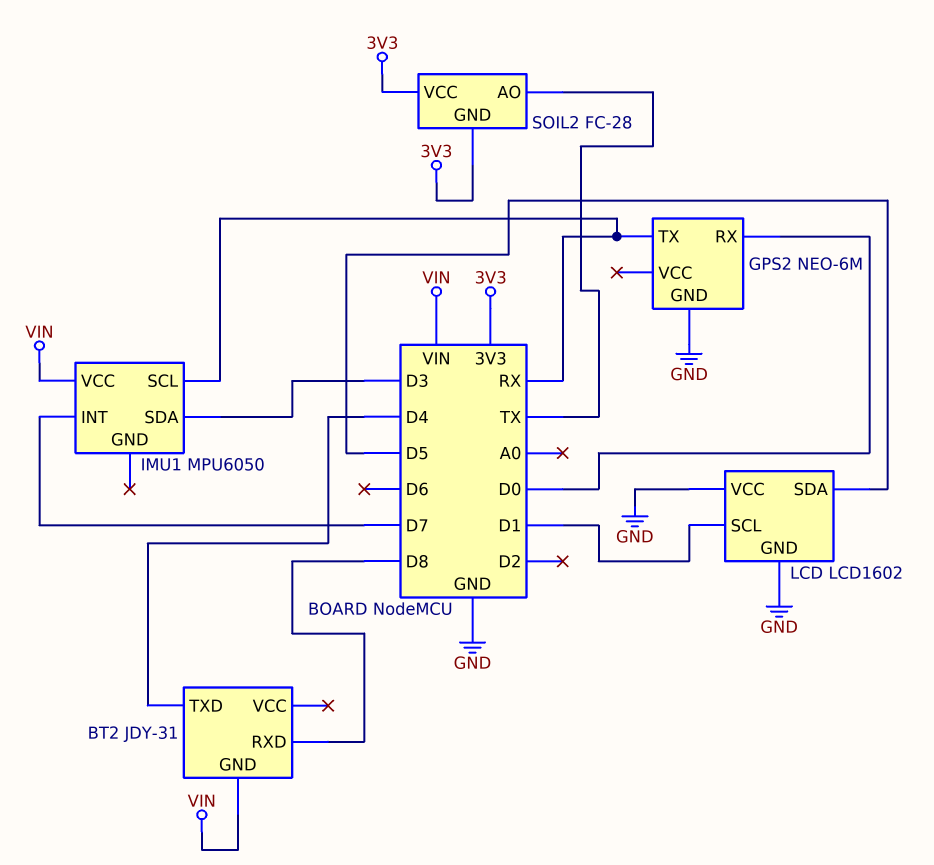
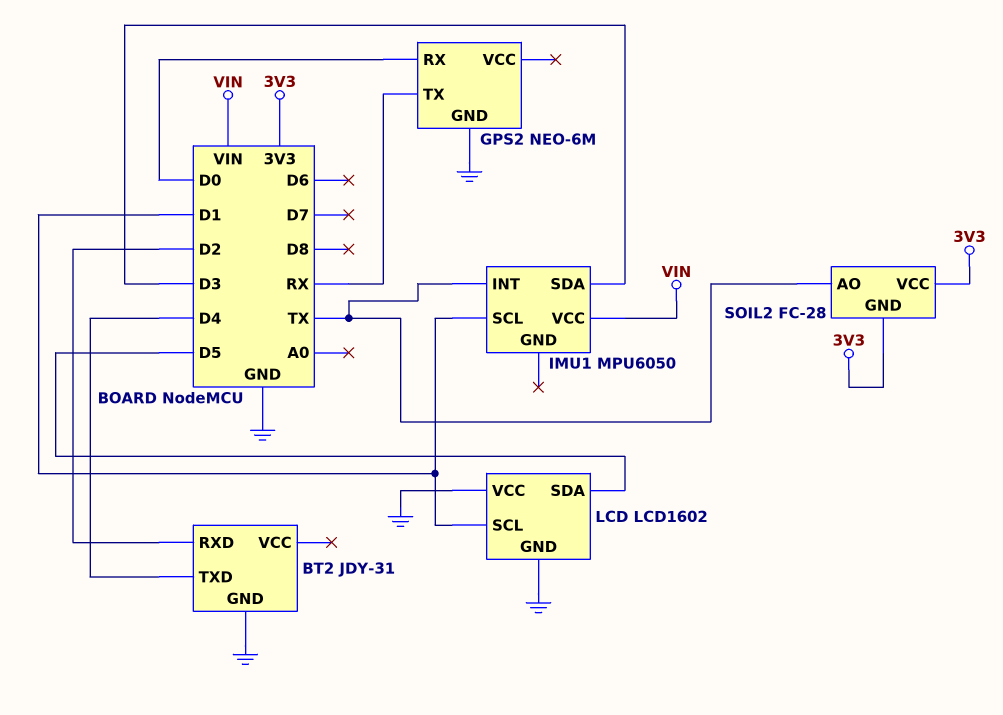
BT2 pin GND: VIN -> GND
BT2 pin RXD: D8 -> D2
IMU1 pin INT: D7 -> TX
IMU1 pin SCL: RX -> D1

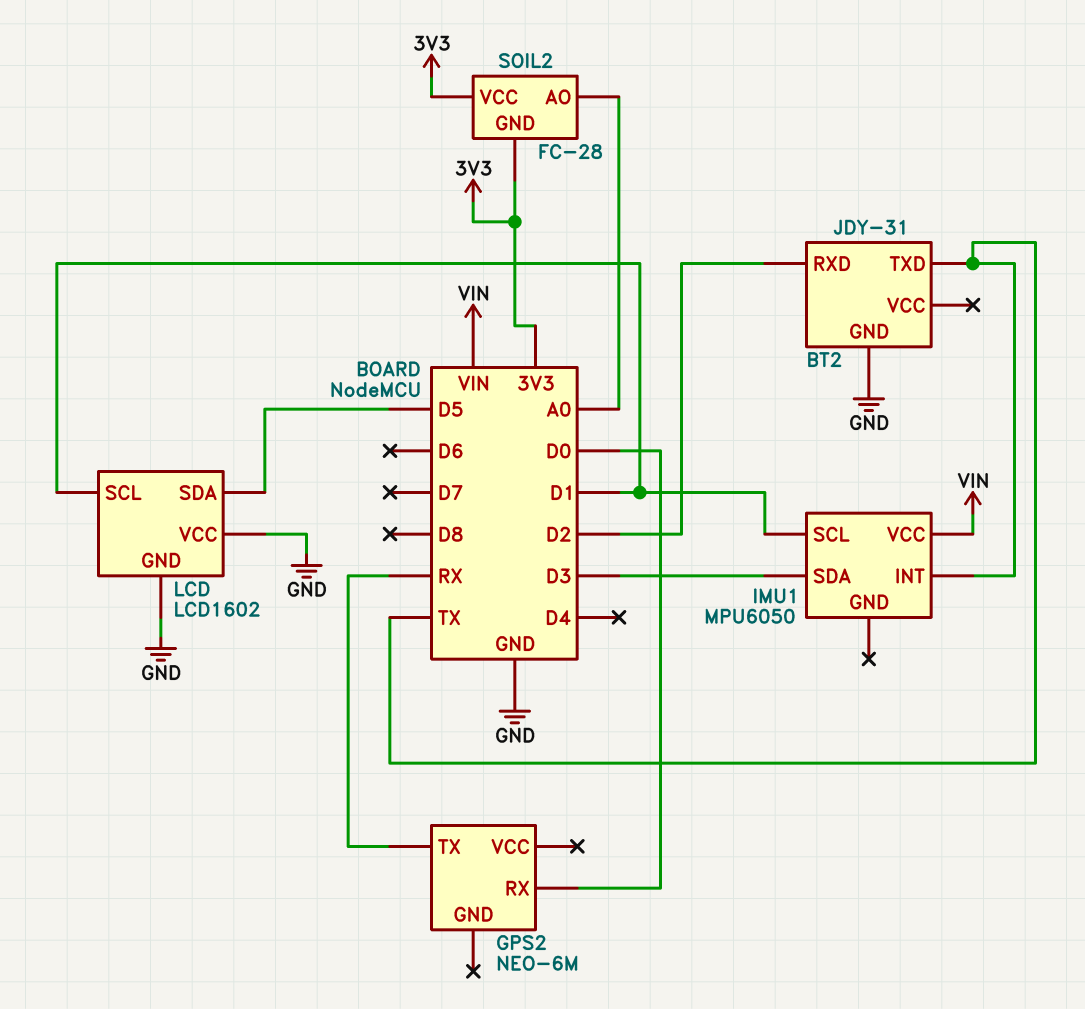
BT2 pin TXD: D4 -> TX
GPS2 pin GND: GND -> none
SOIL2 pin AO: TX -> A0

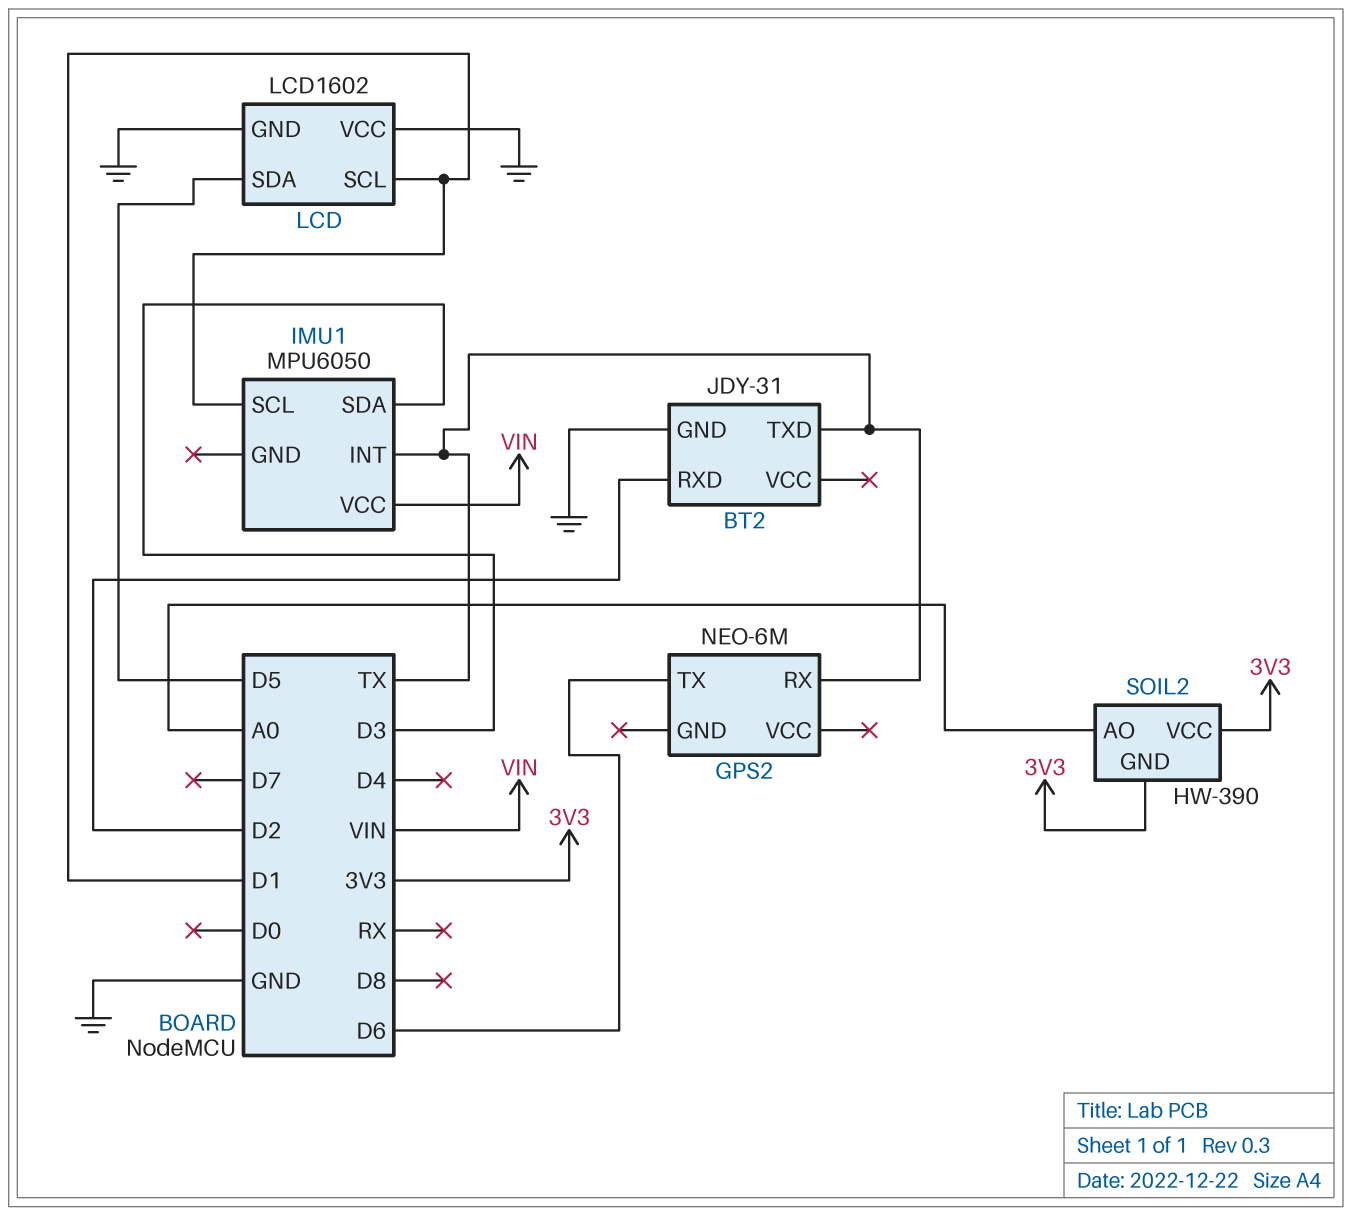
GPS2 pin RX: D0 -> TX
GPS2 pin TX: RX -> D6
SOIL2: FC-28 -> HW-390

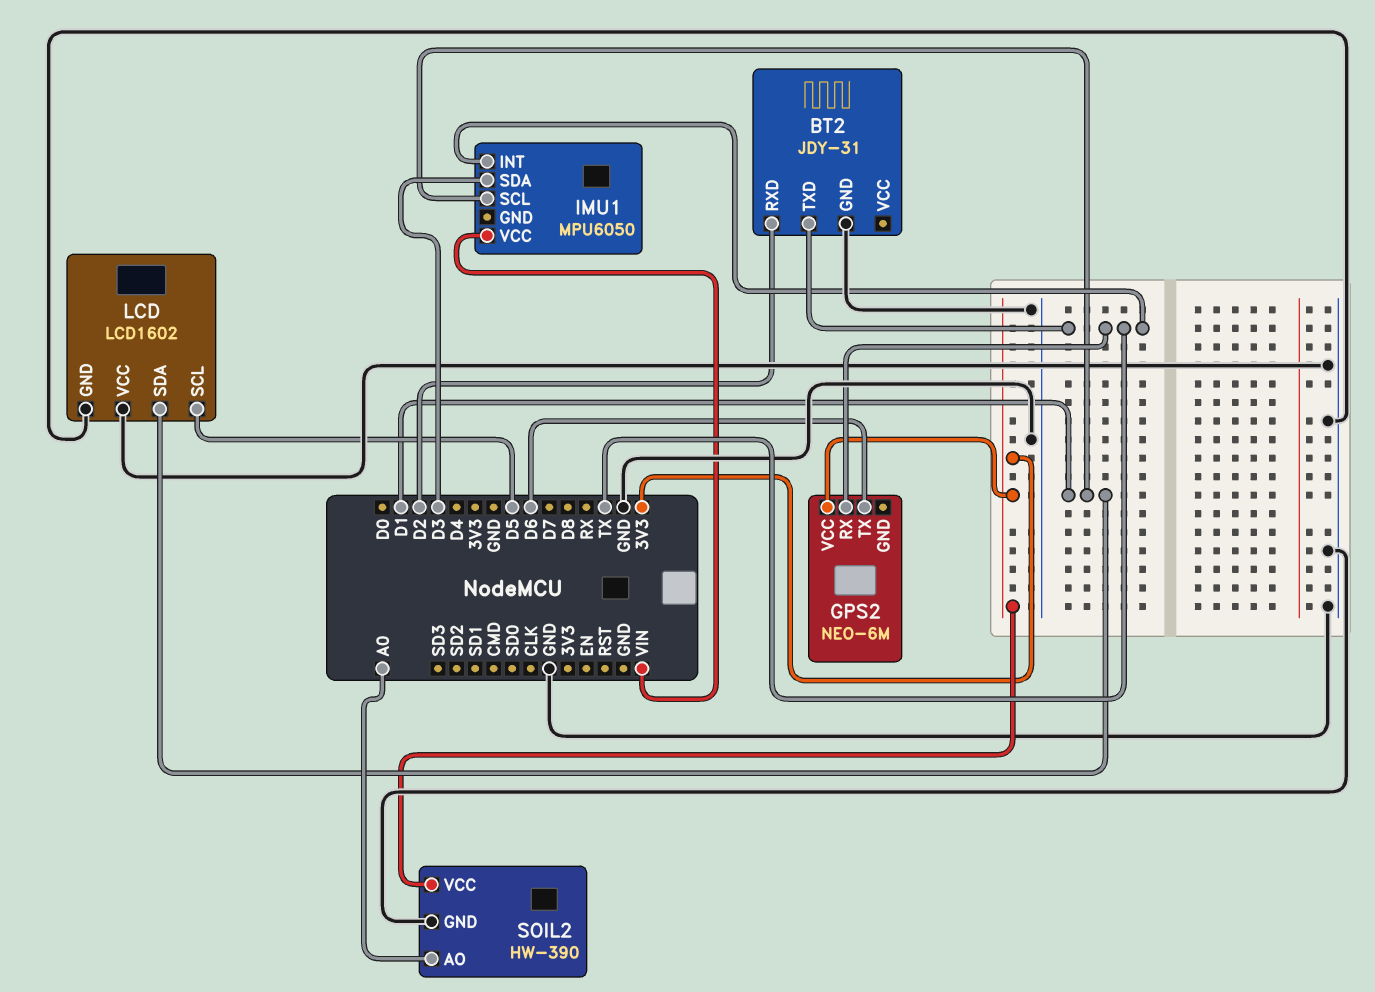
GPS2 pin VCC: none -> 3V3
LCD pin SCL: D1 -> D5
LCD pin SDA: D5 -> D1
SOIL2 pin GND: 3V3 -> GND

